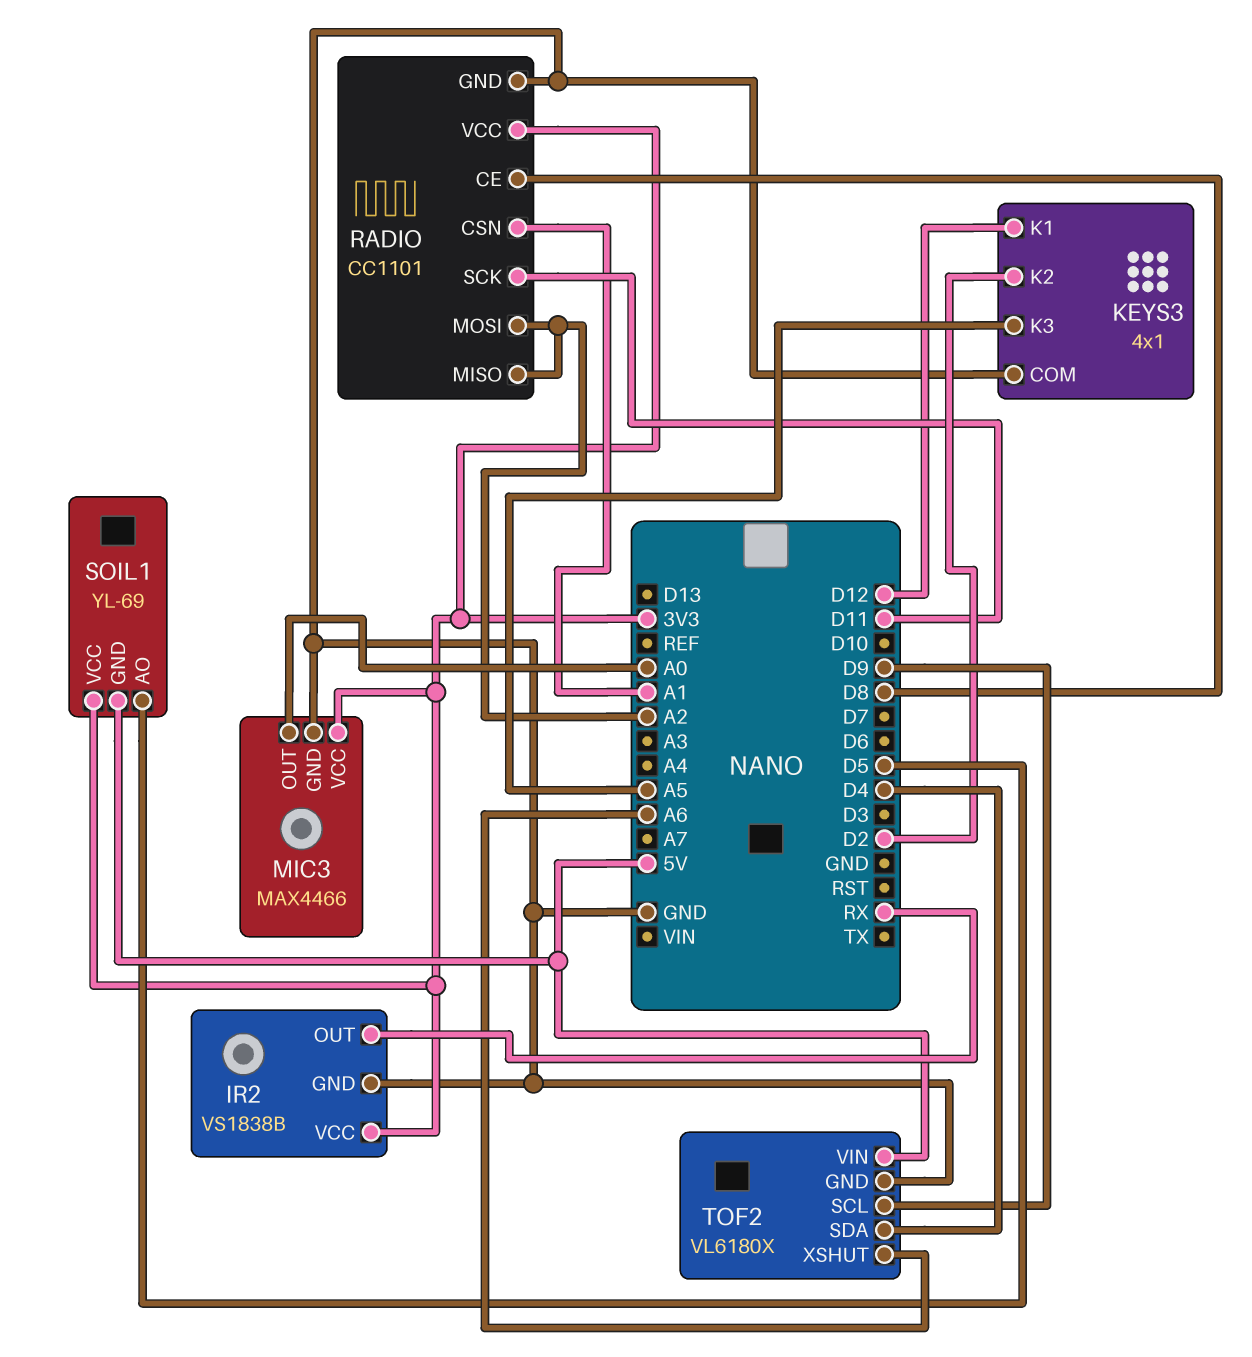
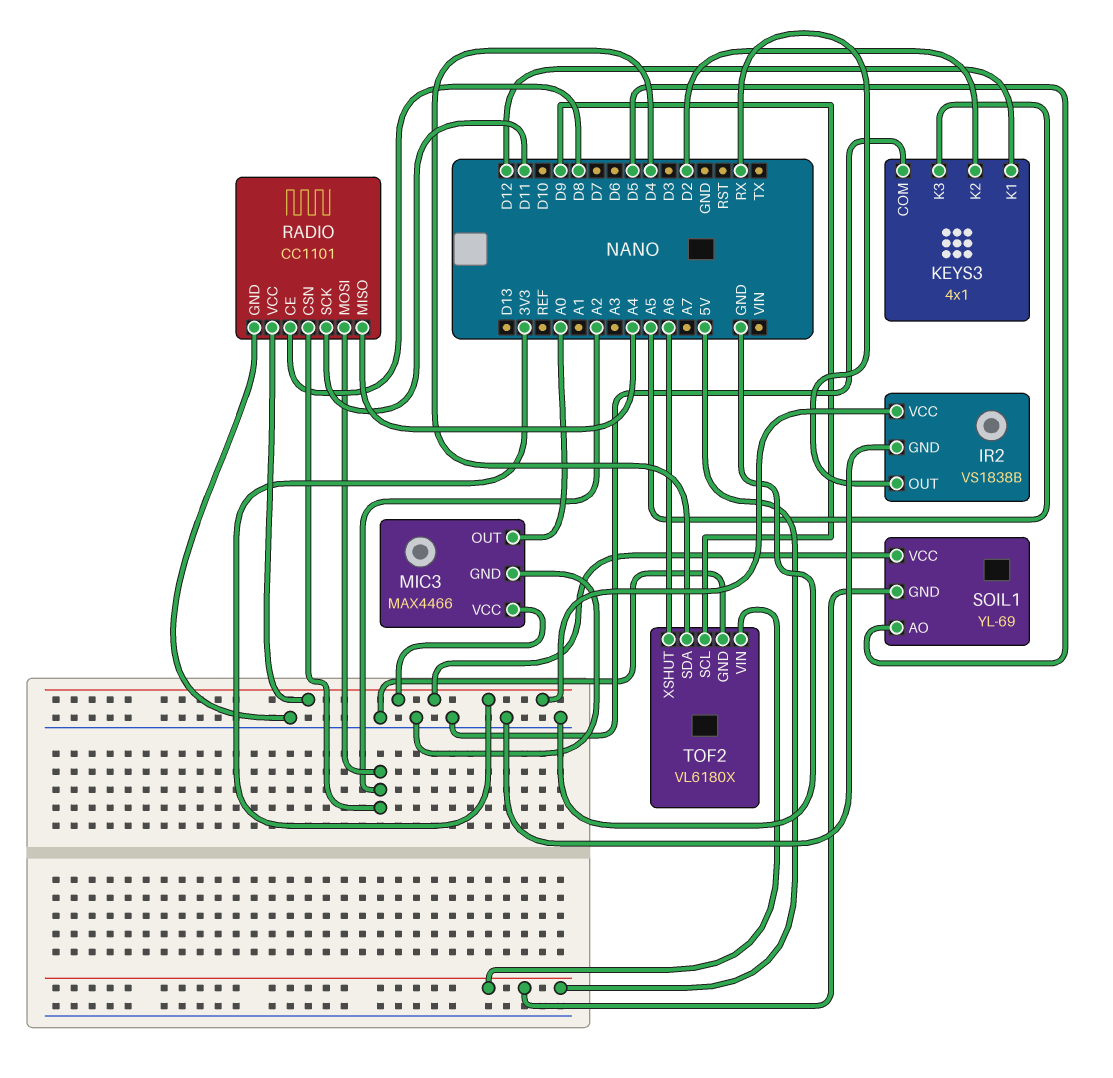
RADIO pin CSN: A1 -> A2
RADIO pin MISO: A2 -> A4

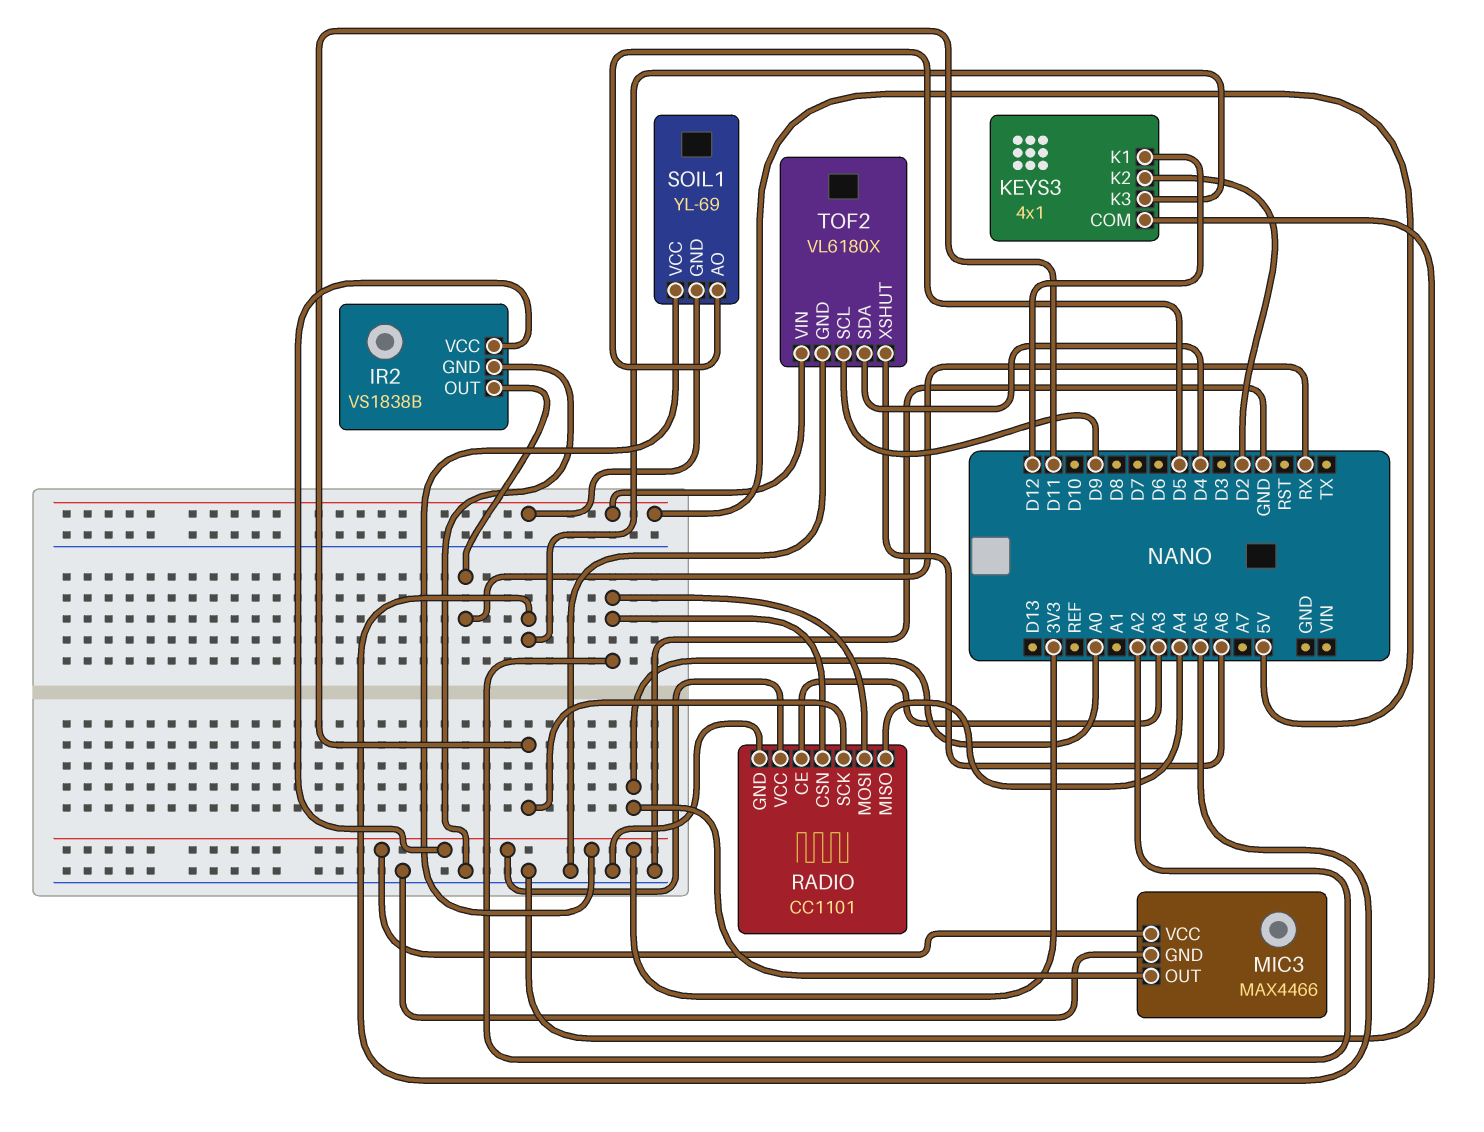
RADIO pin CE: D8 -> A3

